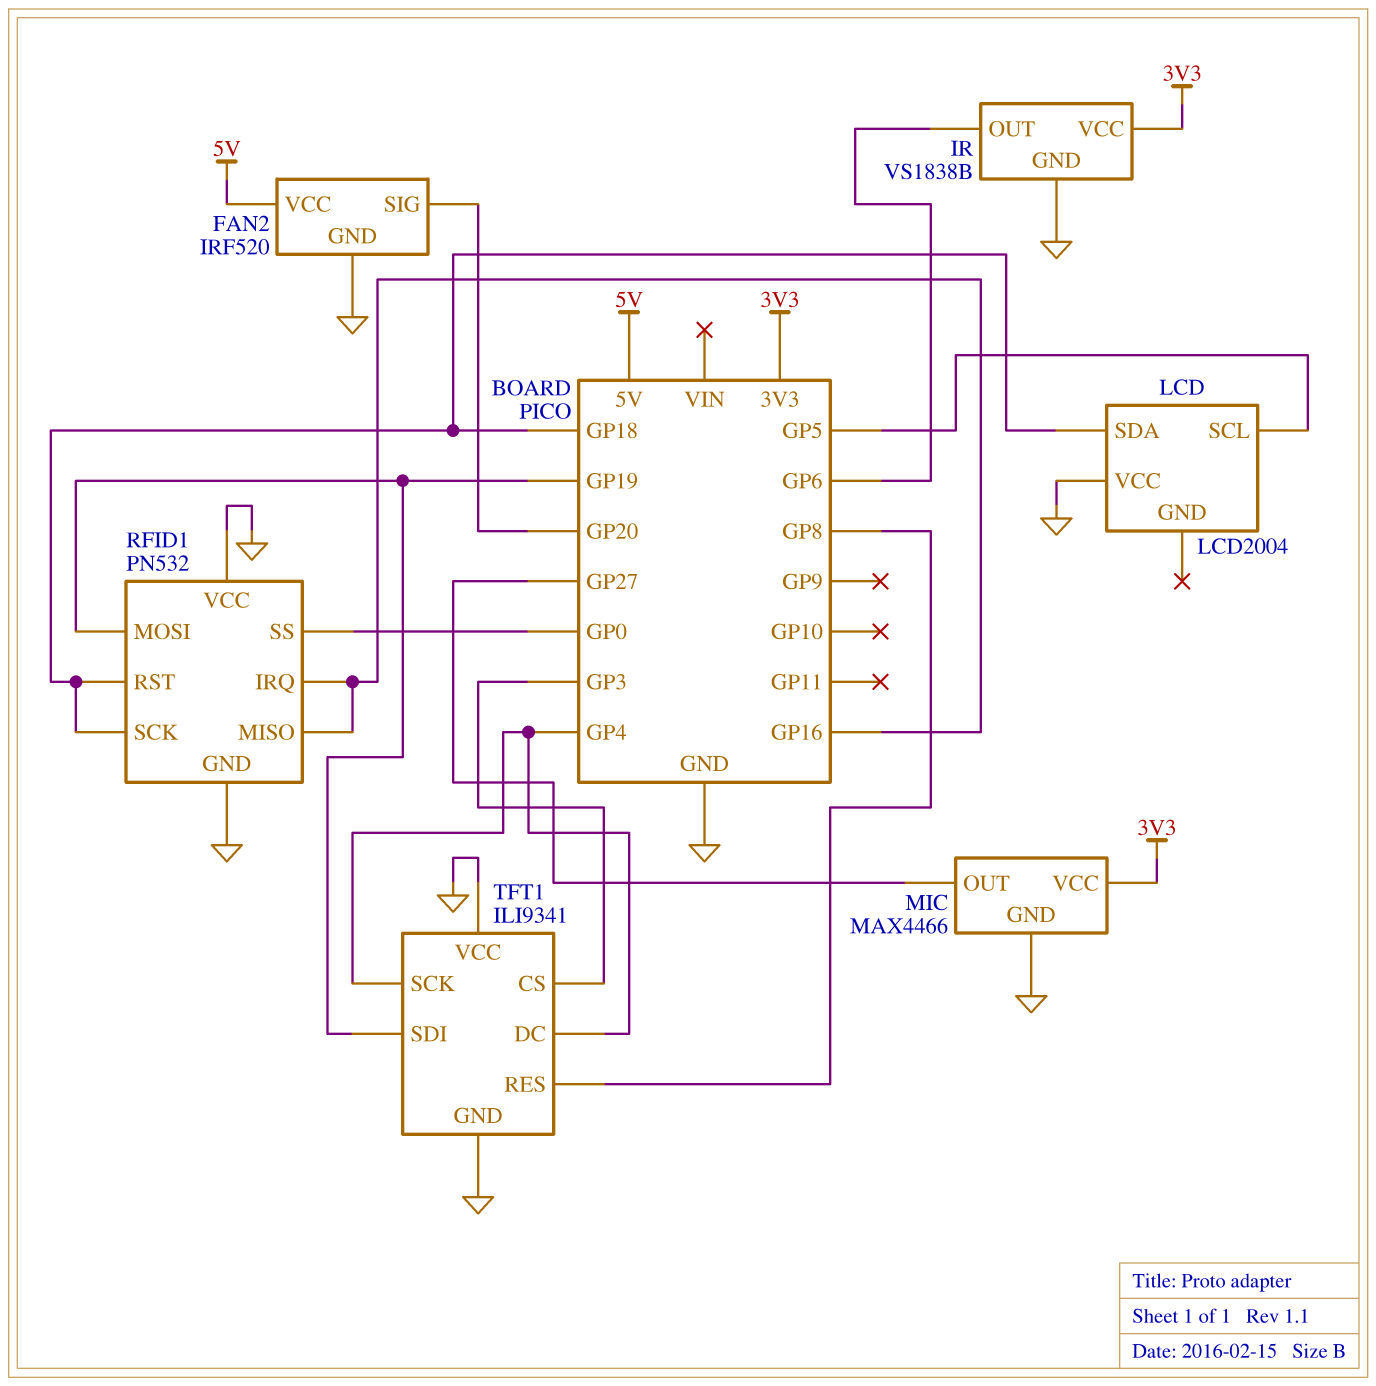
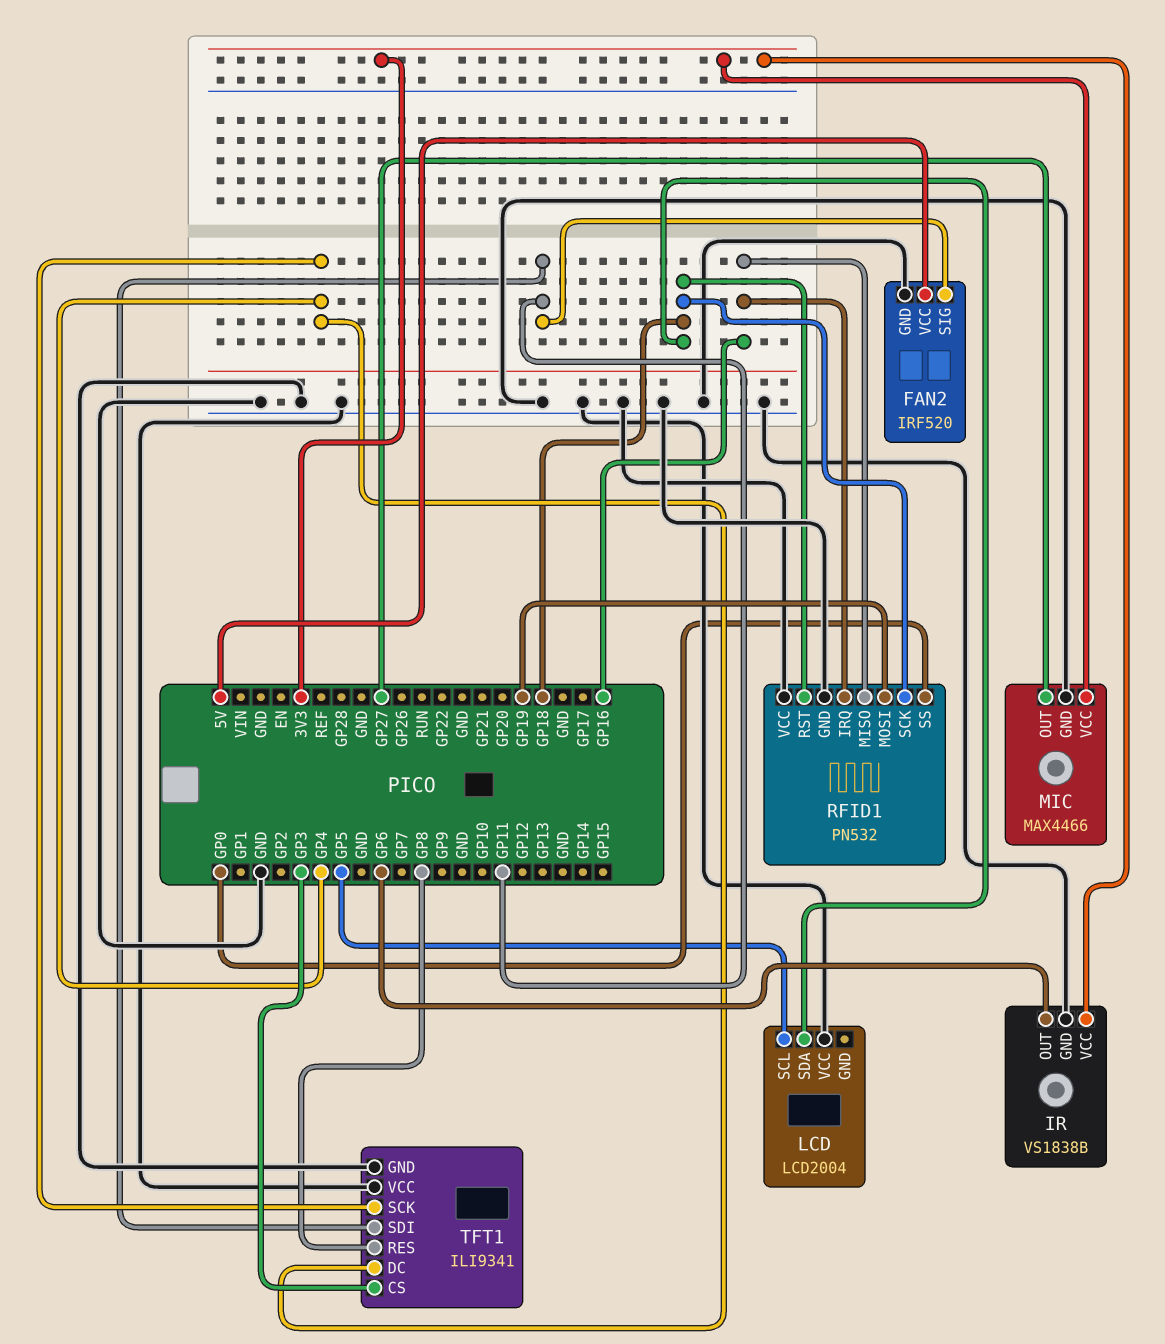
FAN2 pin SIG: GP20 -> GP11
TFT1 pin SDI: GP19 -> GP11

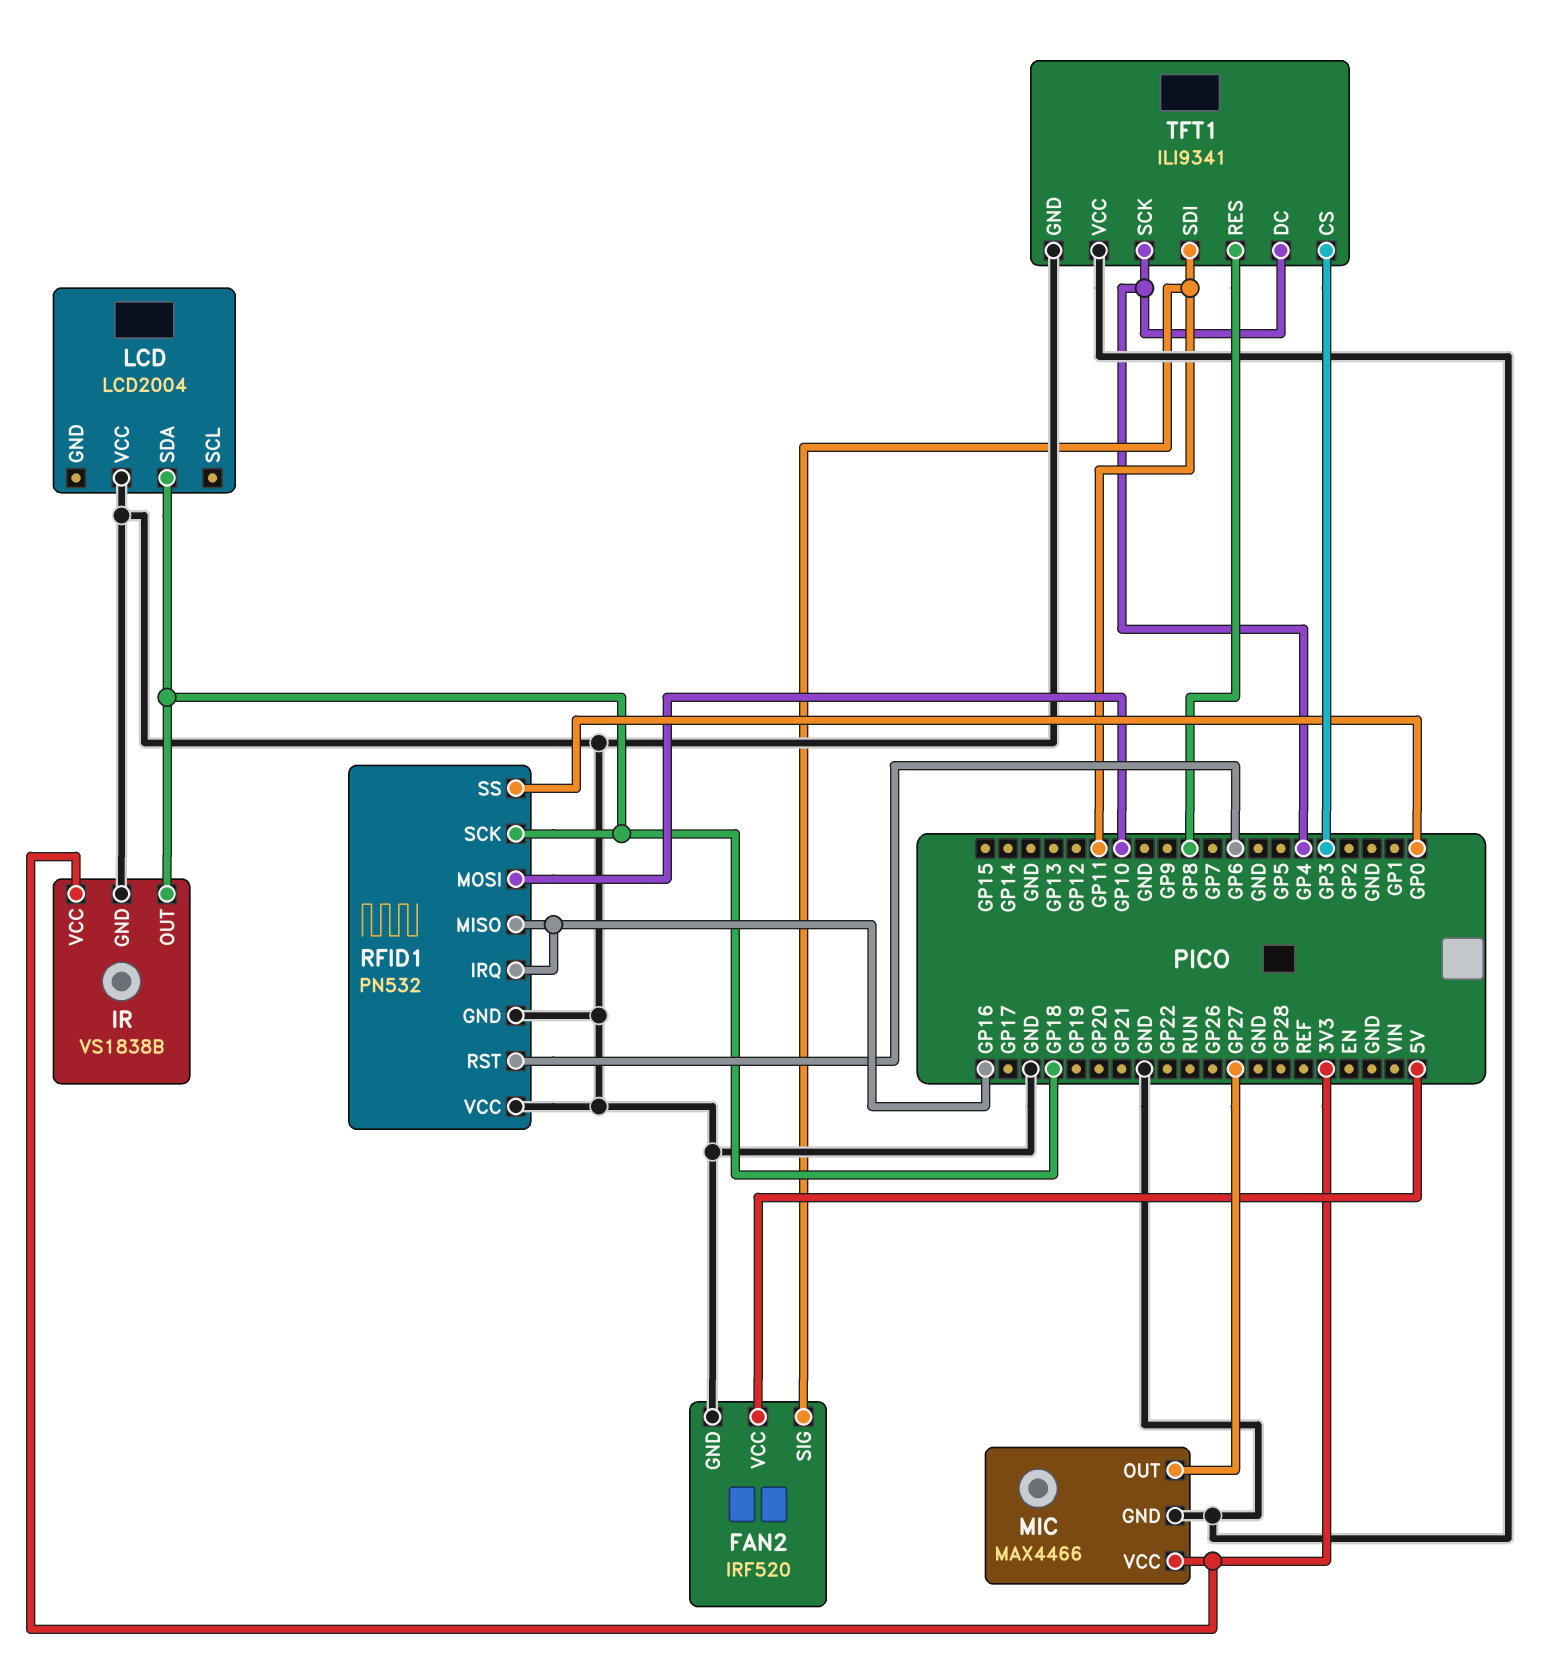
IR pin OUT: GP6 -> GP18
LCD pin SCL: GP5 -> none
RFID1 pin MOSI: GP19 -> GP10
RFID1 pin RST: GP18 -> GP6

